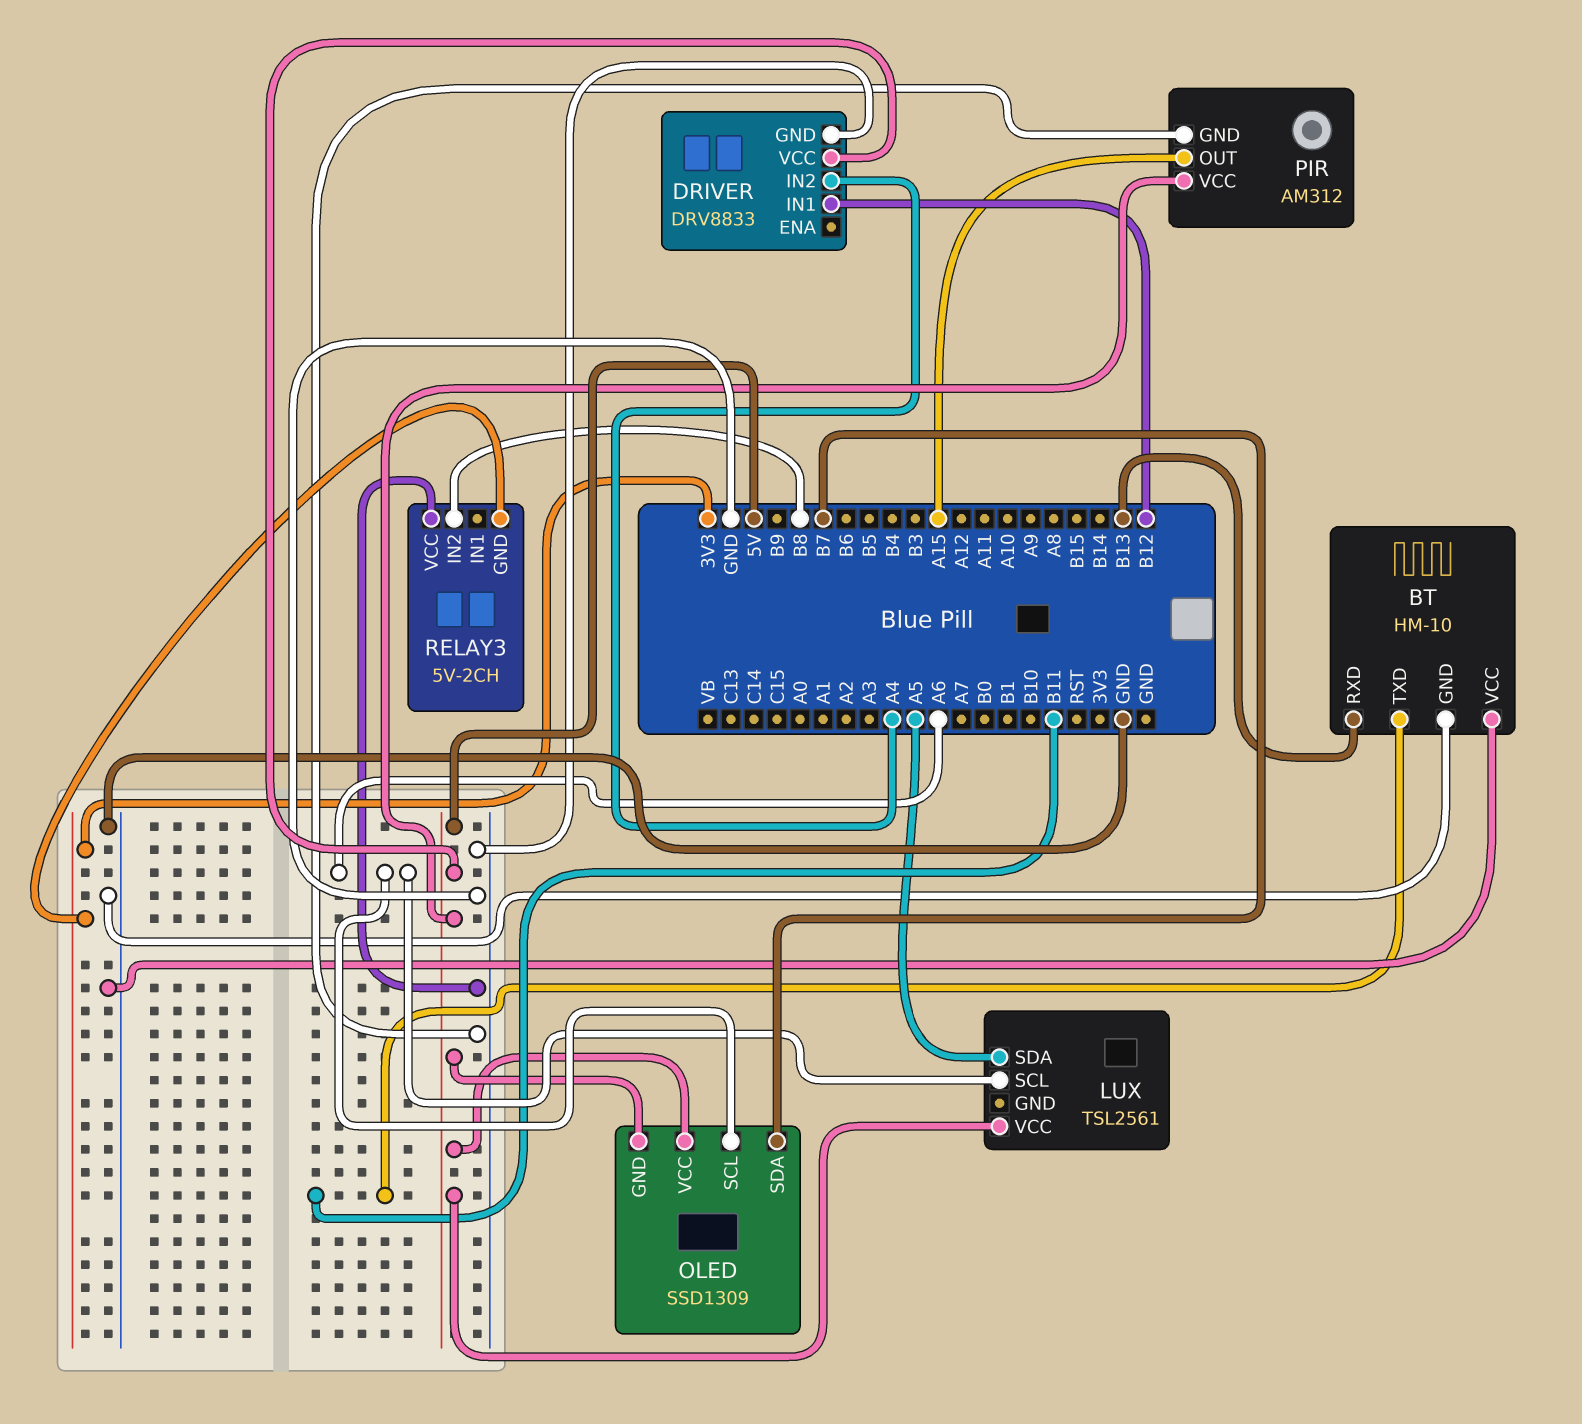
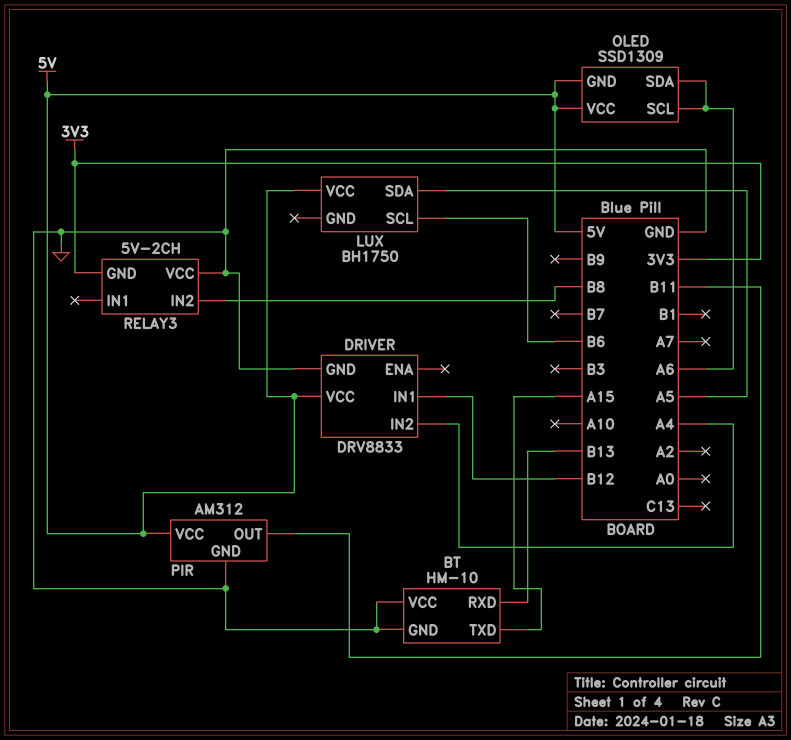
BT pin TXD: B11 -> A15
LUX: TSL2561 -> BH1750
LUX pin SCL: A6 -> B6
OLED pin SDA: B7 -> A6
PIR pin OUT: A15 -> B11

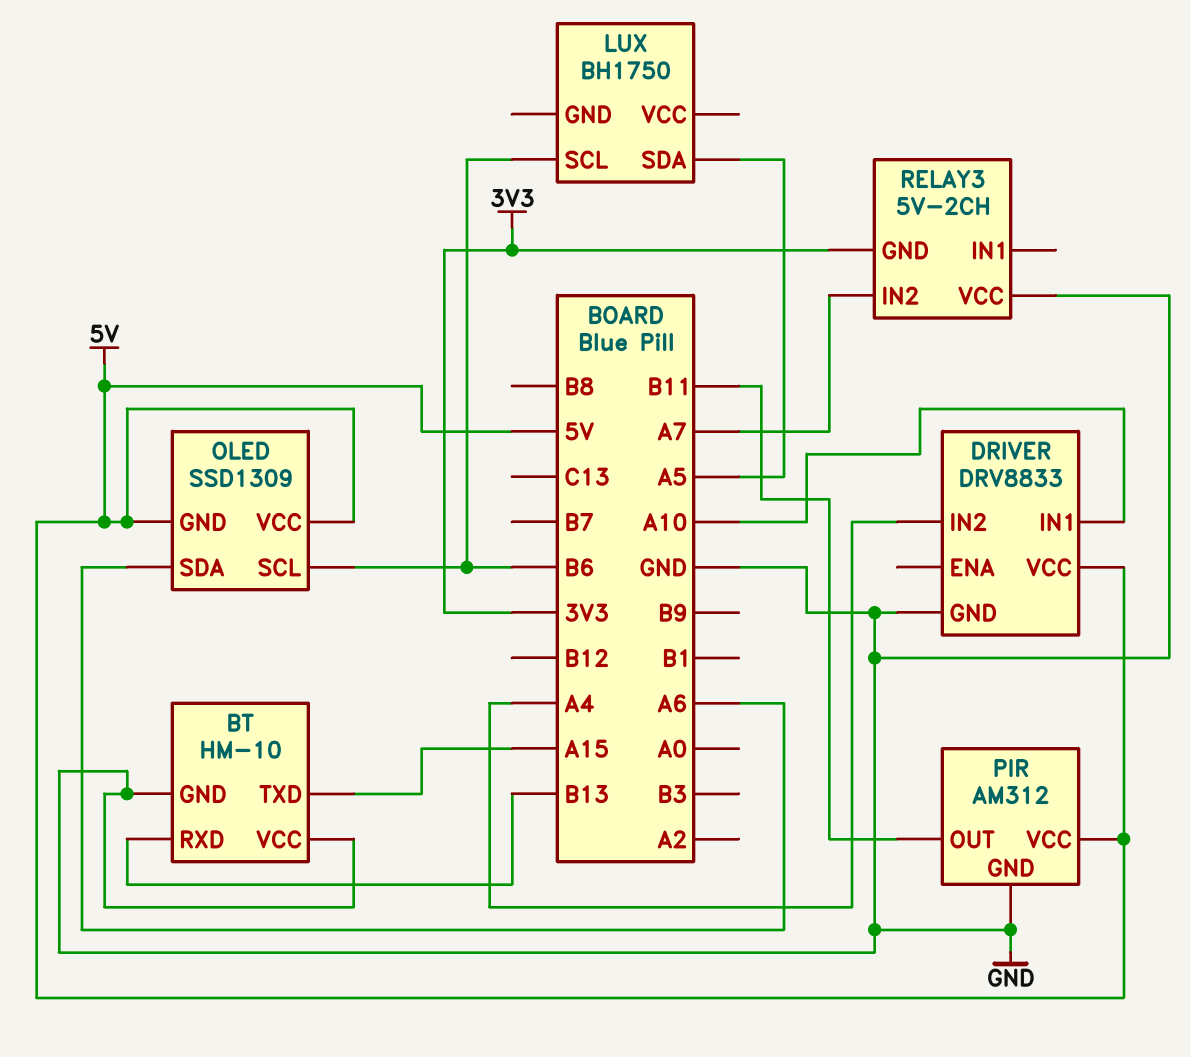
DRIVER pin IN1: B12 -> A10
LUX pin VCC: 5V -> none
OLED pin SCL: A6 -> B6
RELAY3 pin IN2: B8 -> A7

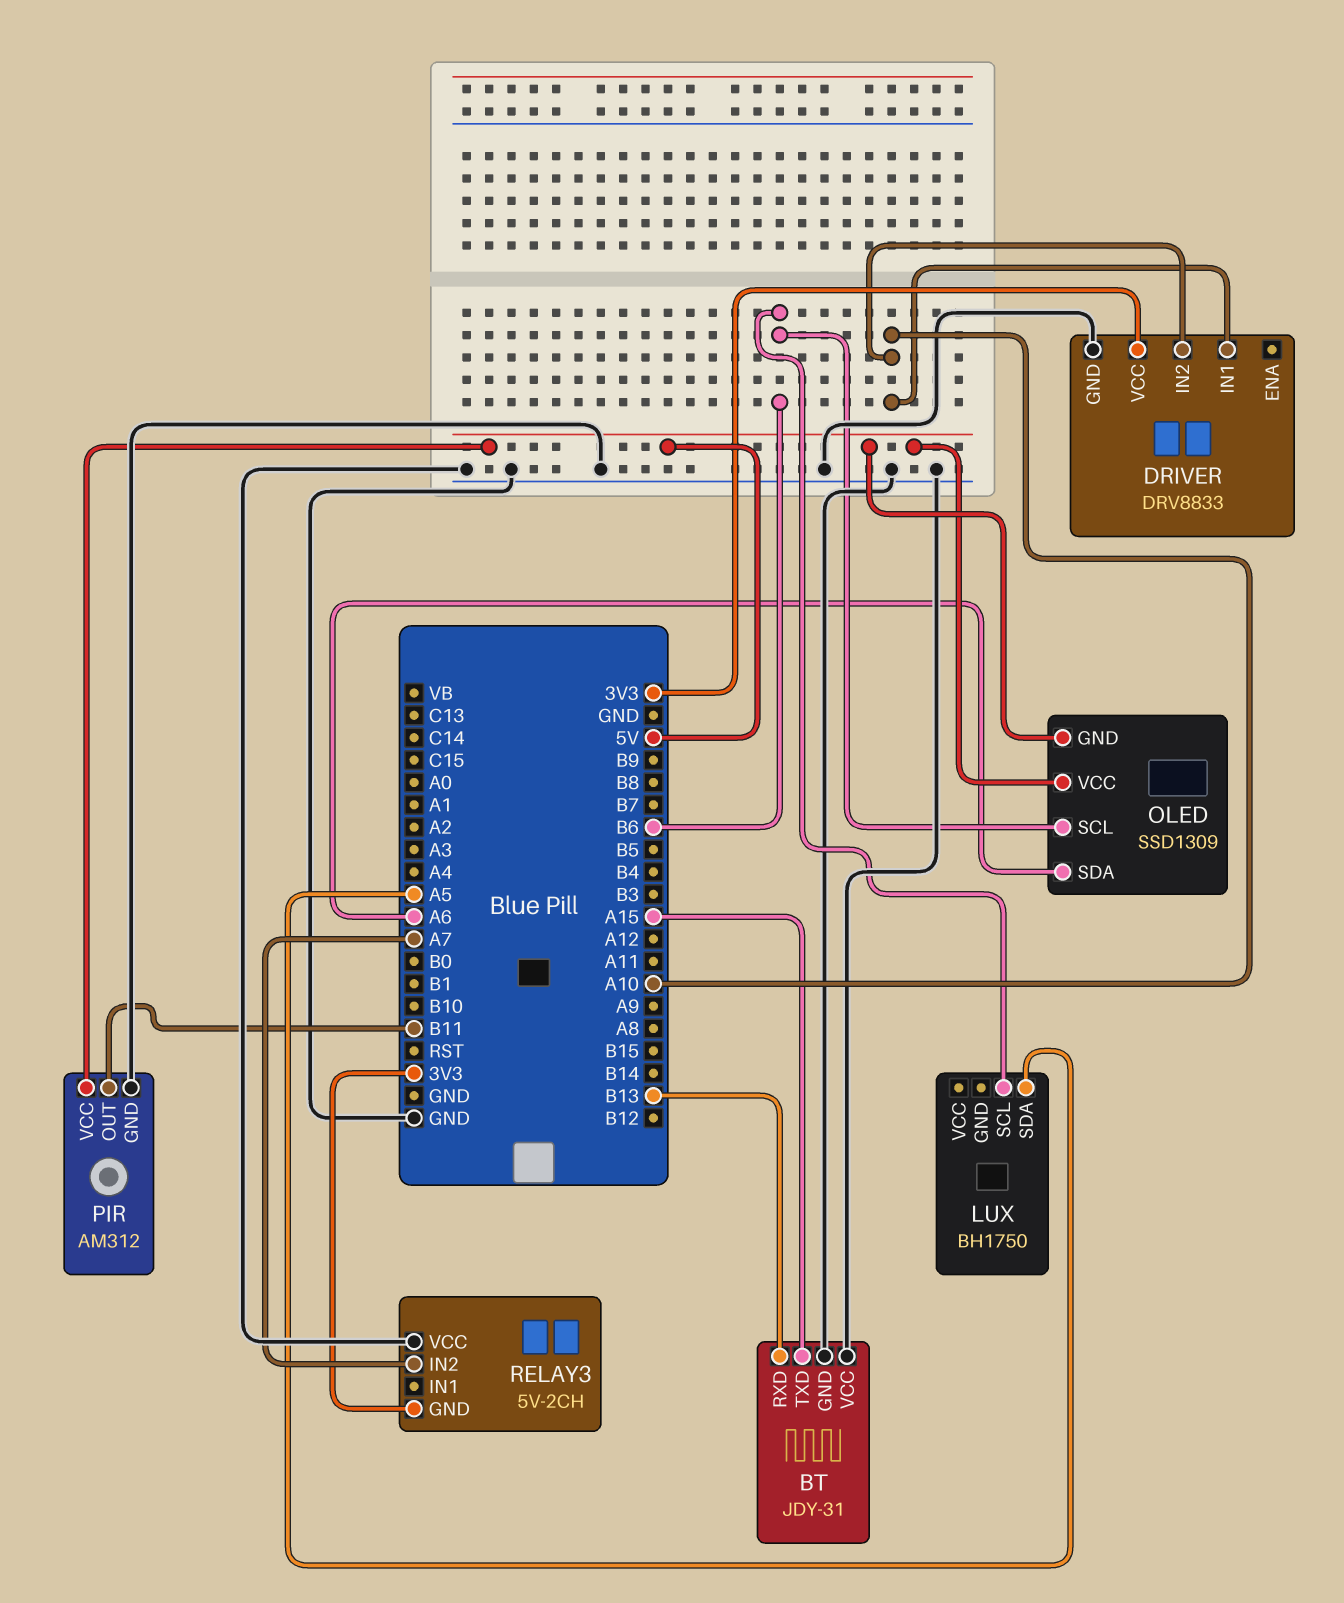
BT: HM-10 -> JDY-31
DRIVER pin IN2: A4 -> A10
DRIVER pin VCC: 5V -> 3V3

